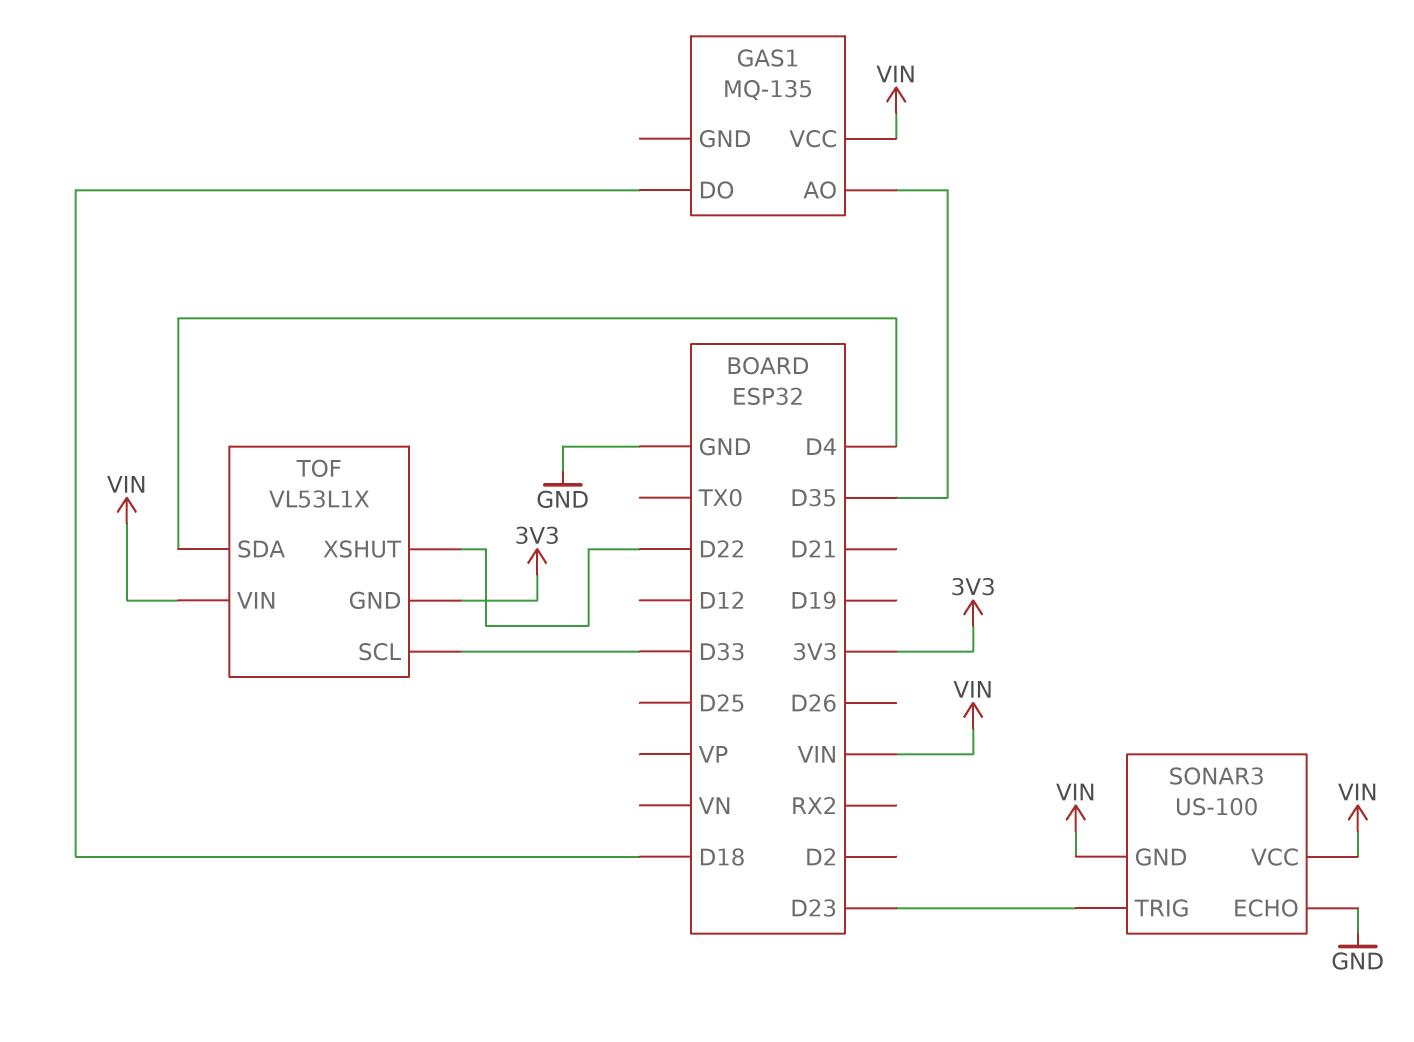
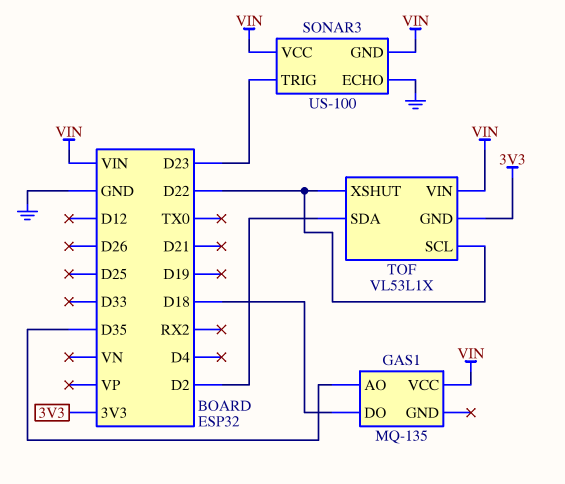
TOF pin SCL: D33 -> D22
TOF pin SDA: D4 -> D2

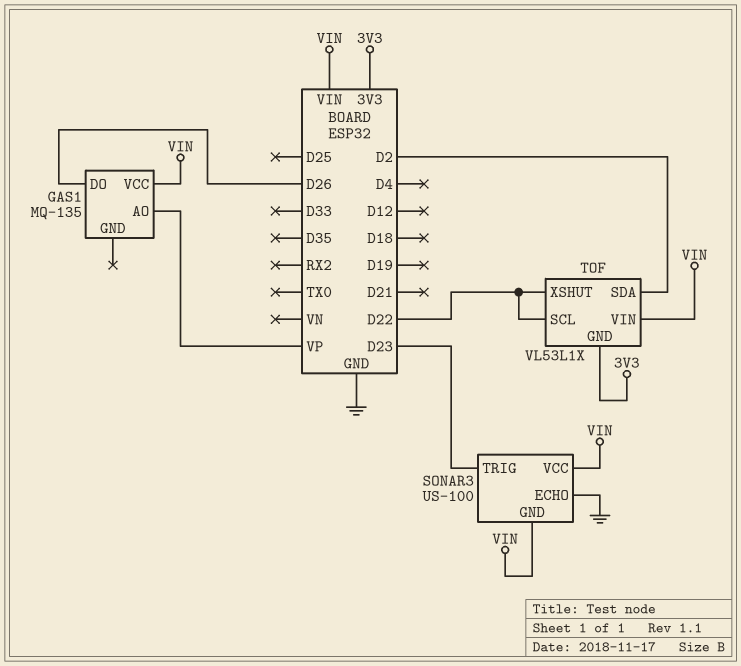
GAS1 pin AO: D35 -> VP
GAS1 pin DO: D18 -> D26

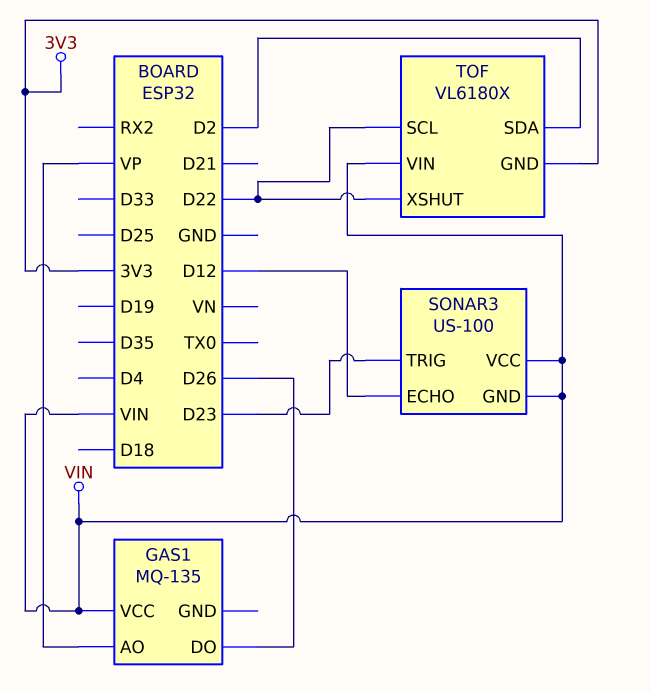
SONAR3 pin ECHO: GND -> D12
TOF: VL53L1X -> VL6180X

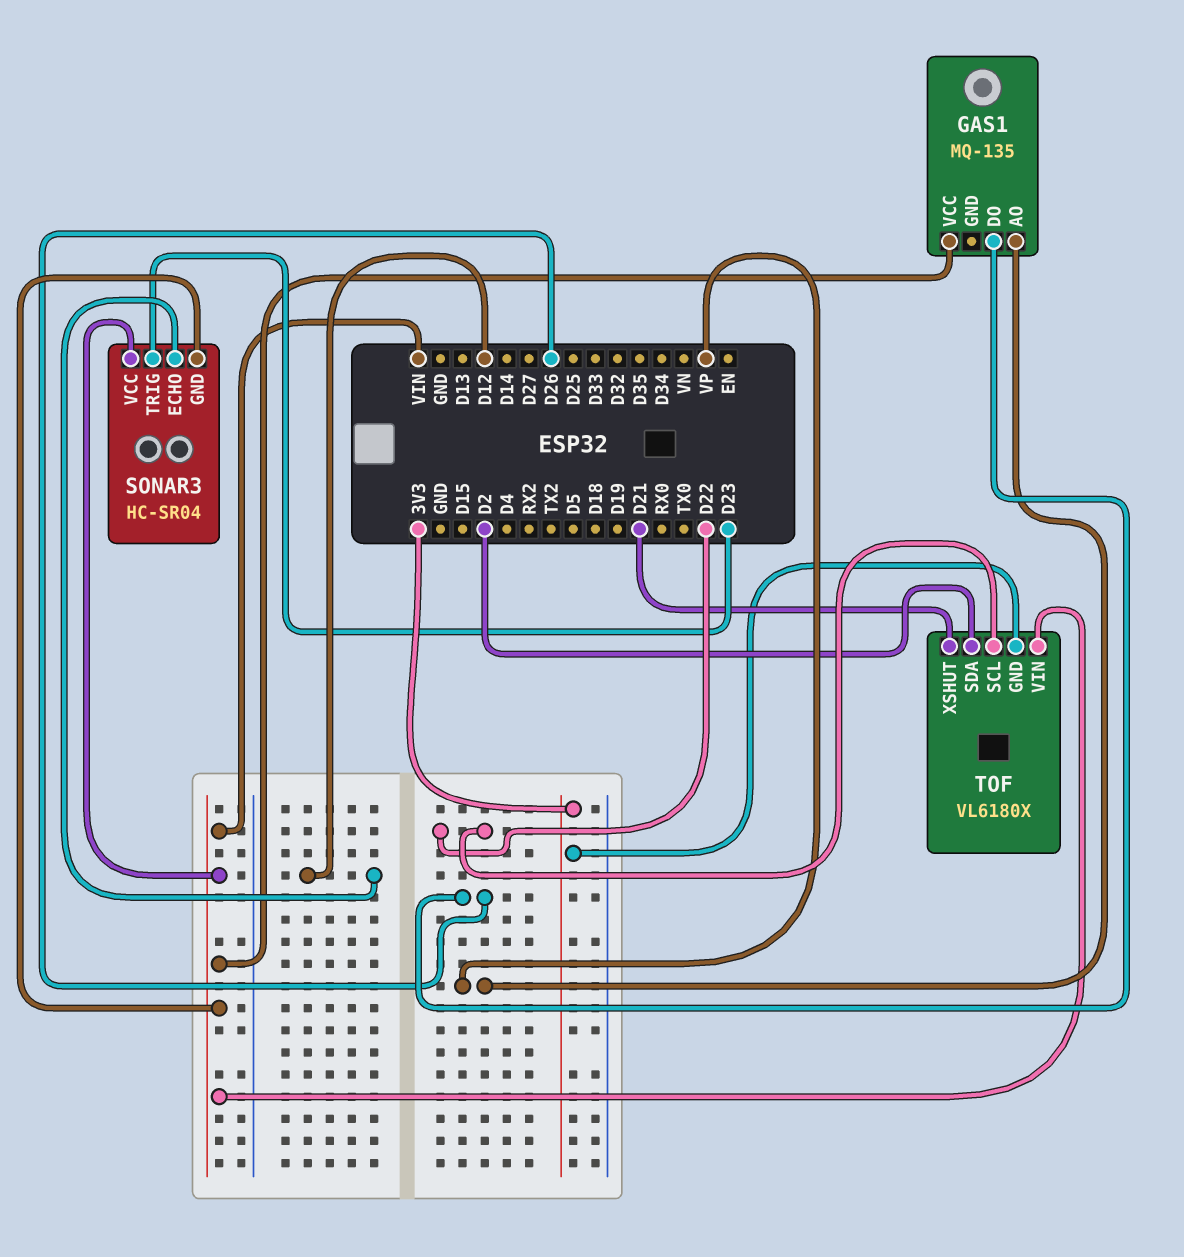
SONAR3: US-100 -> HC-SR04
TOF pin XSHUT: D22 -> D21

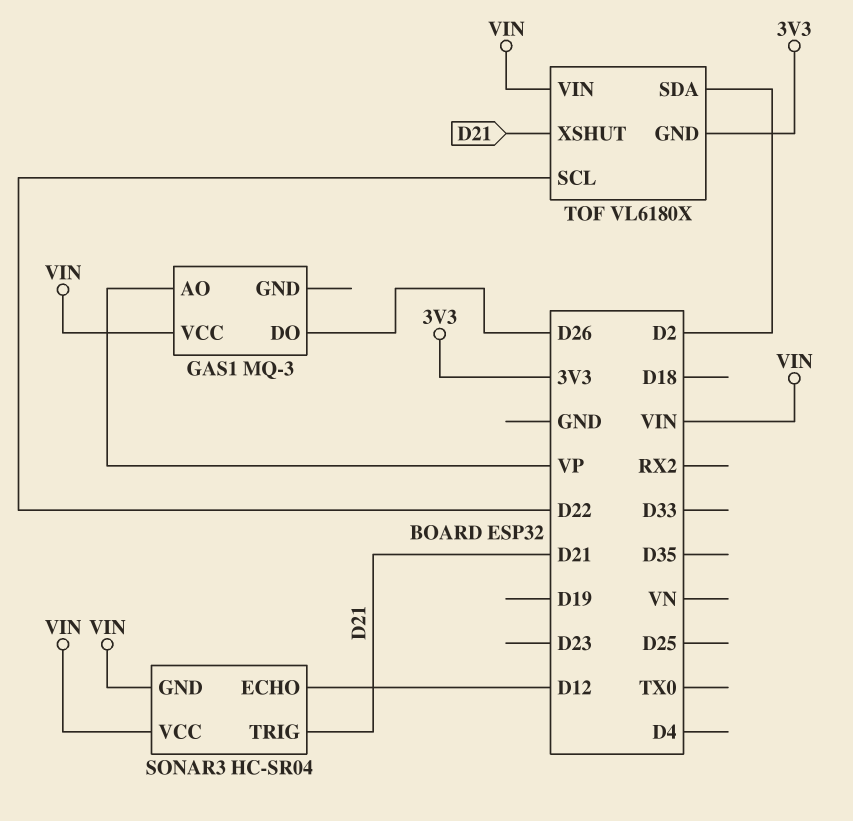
GAS1: MQ-135 -> MQ-3
SONAR3 pin TRIG: D23 -> D21

